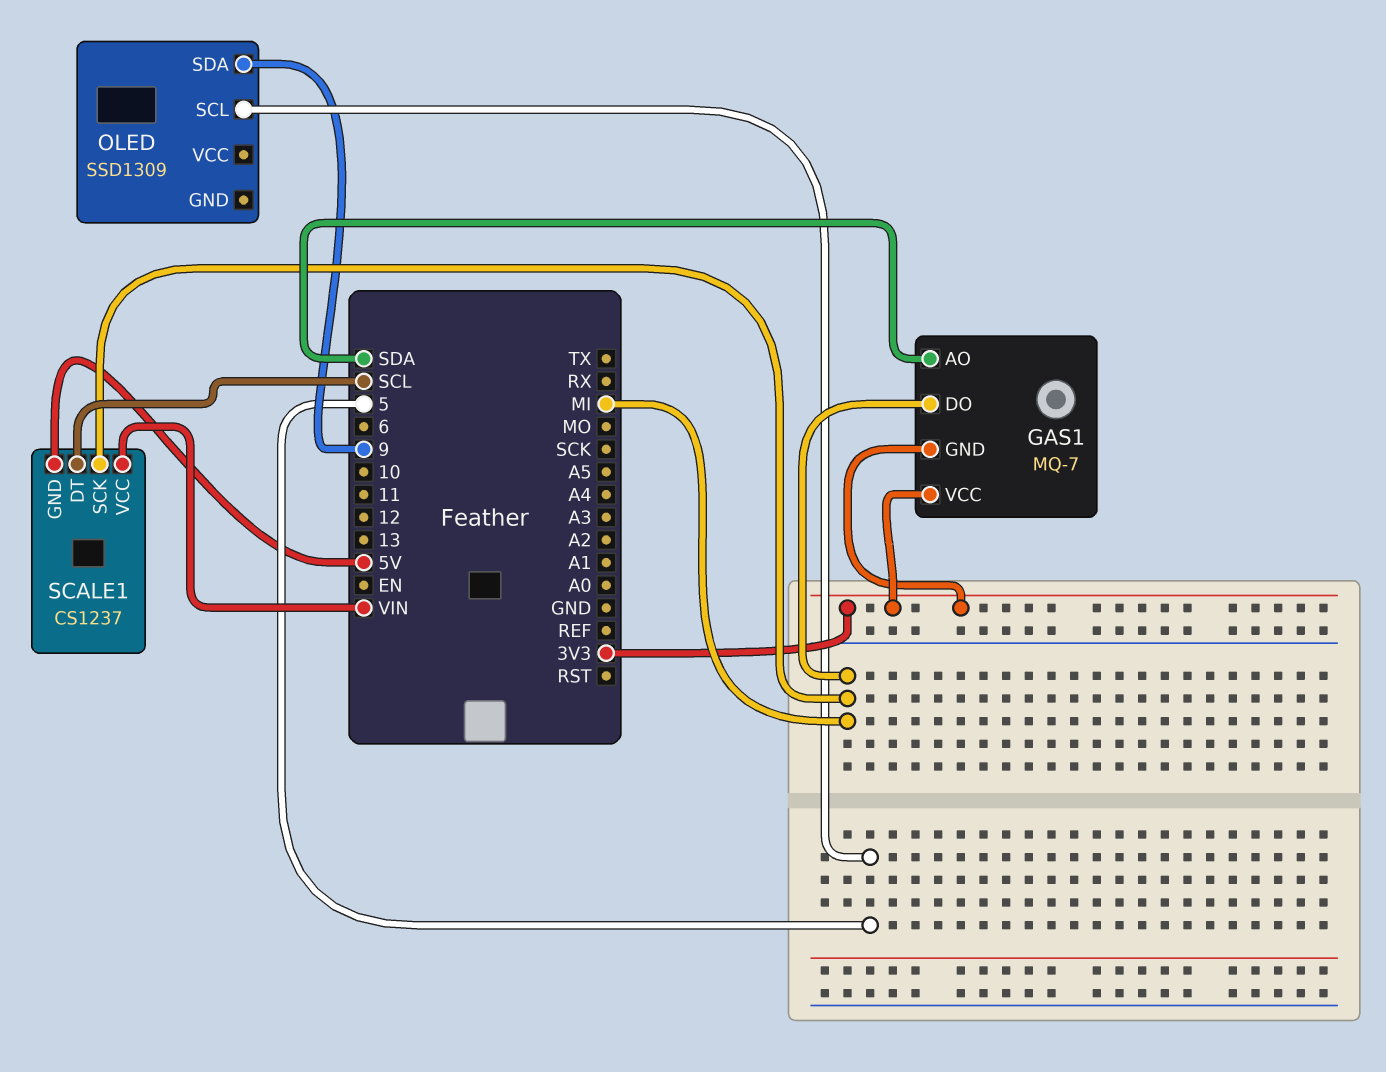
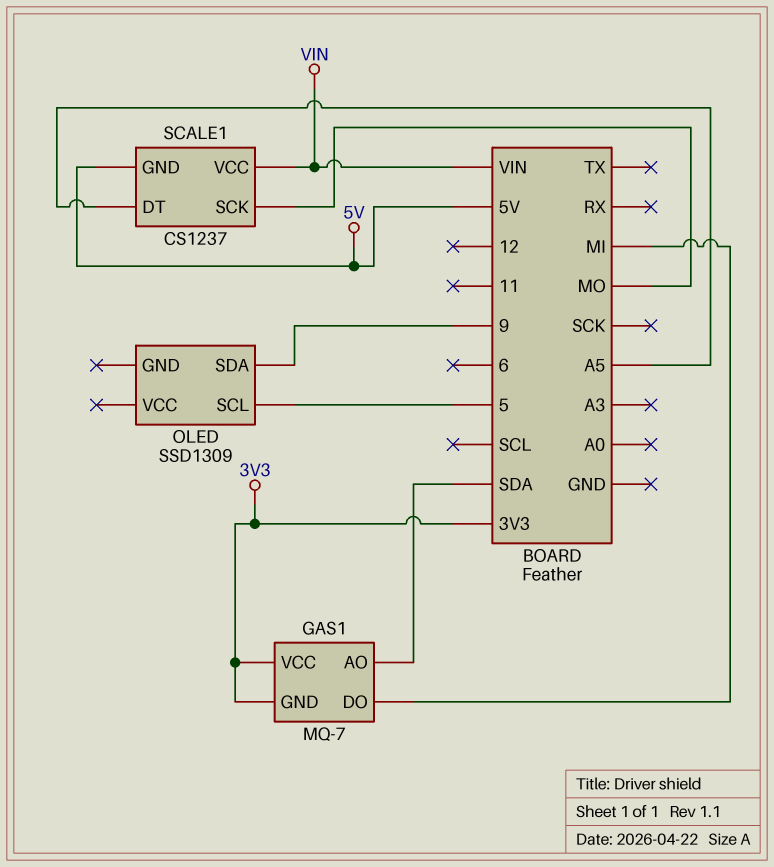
SCALE1 pin DT: SCL -> A5
SCALE1 pin SCK: MI -> MO

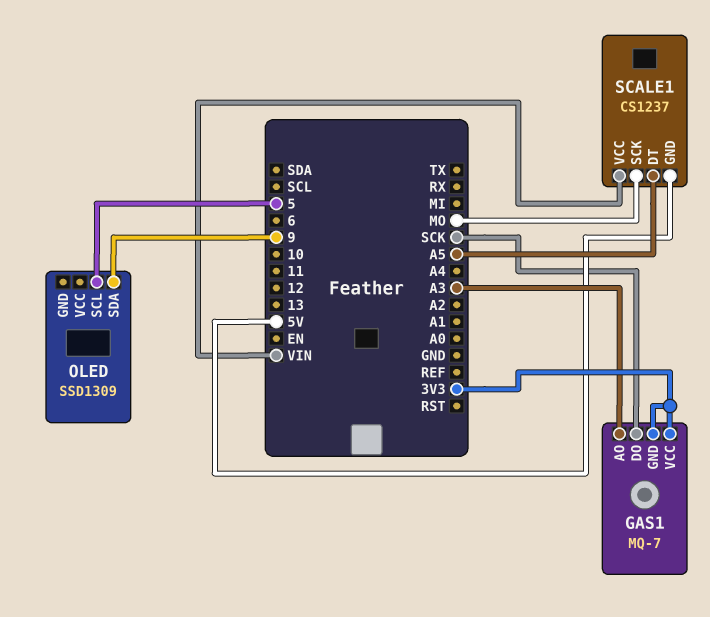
GAS1 pin AO: SDA -> A3
GAS1 pin DO: MI -> SCK

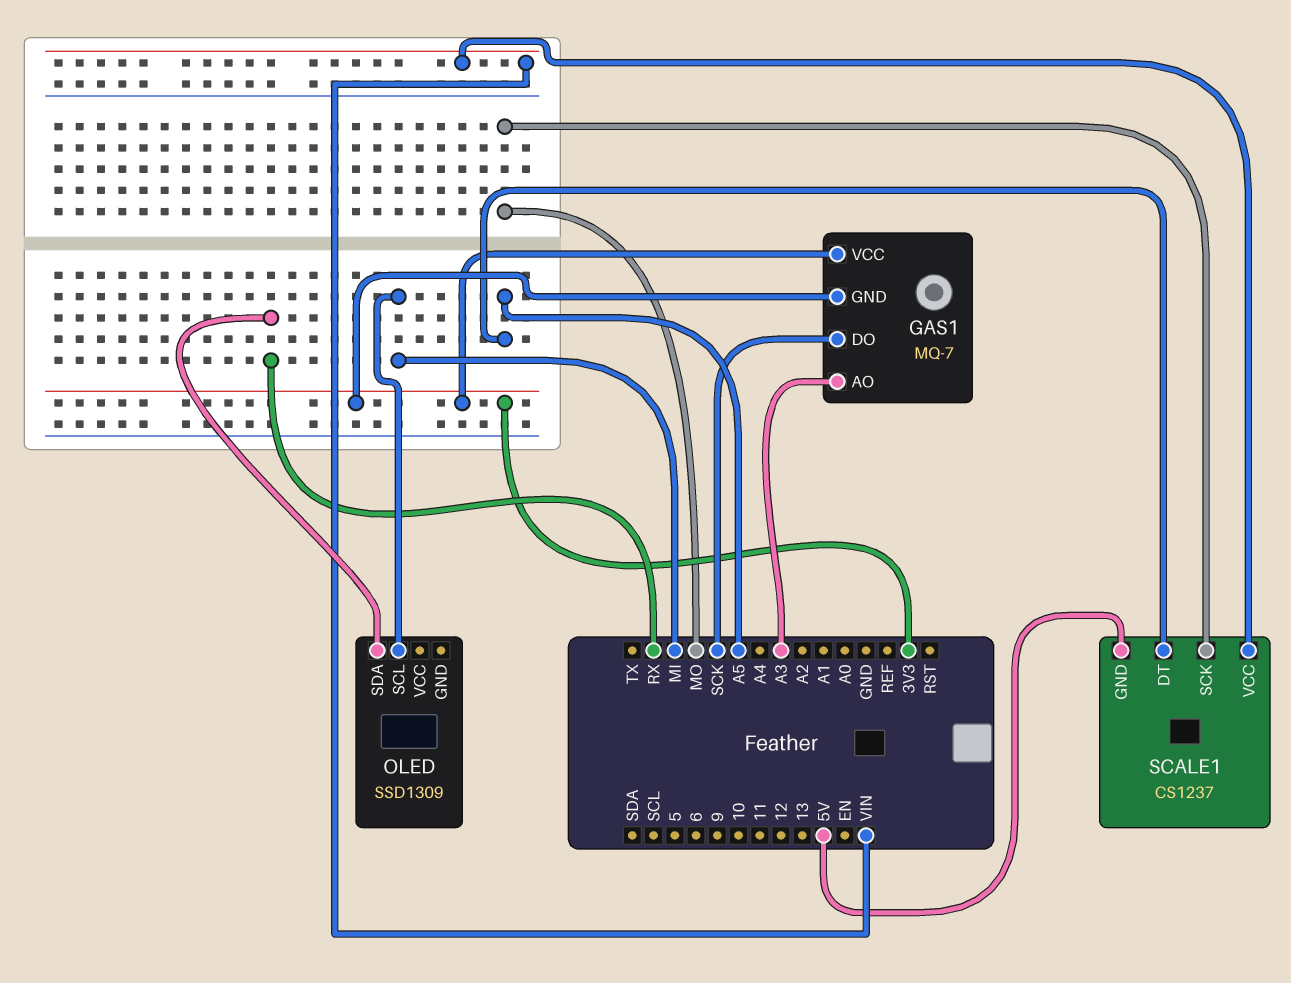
OLED pin SCL: 5 -> MI
OLED pin SDA: 9 -> RX

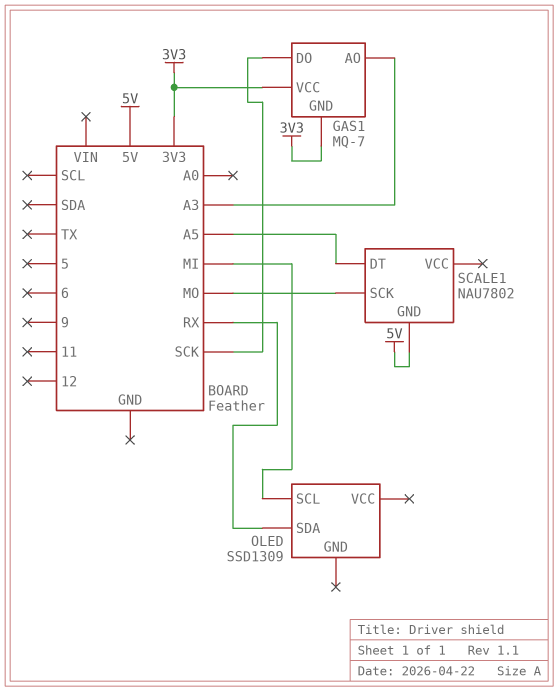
SCALE1: CS1237 -> NAU7802
SCALE1 pin VCC: VIN -> none

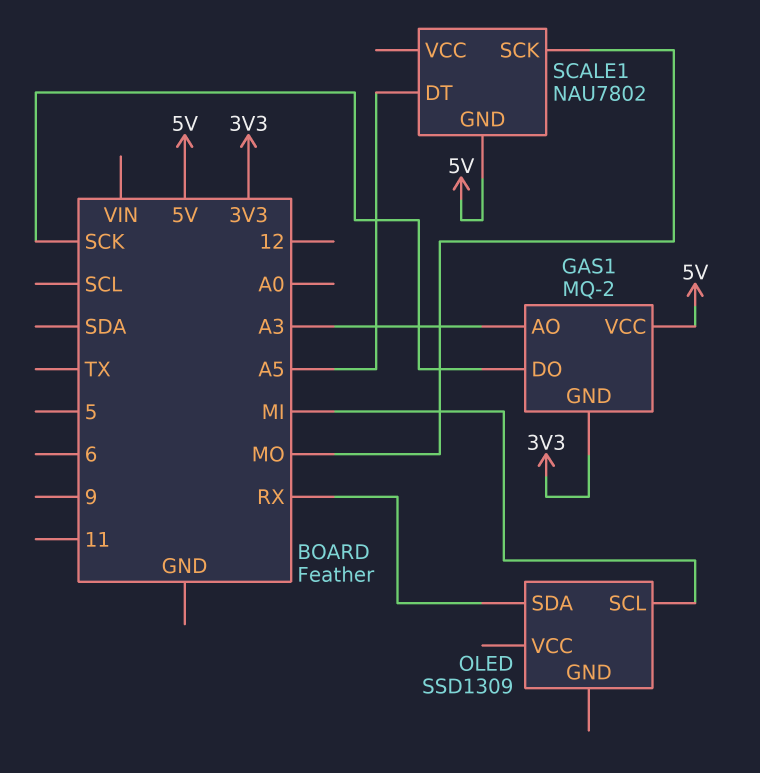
GAS1: MQ-7 -> MQ-2
GAS1 pin VCC: 3V3 -> 5V

